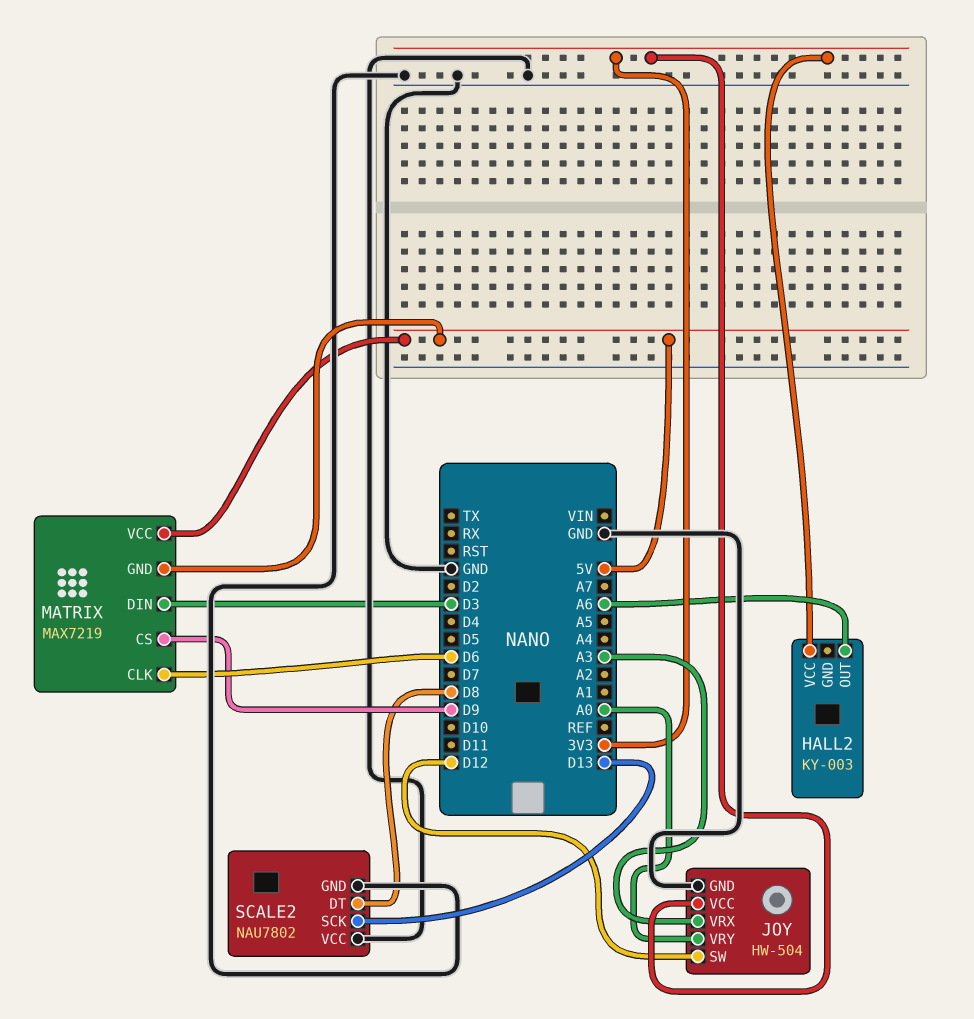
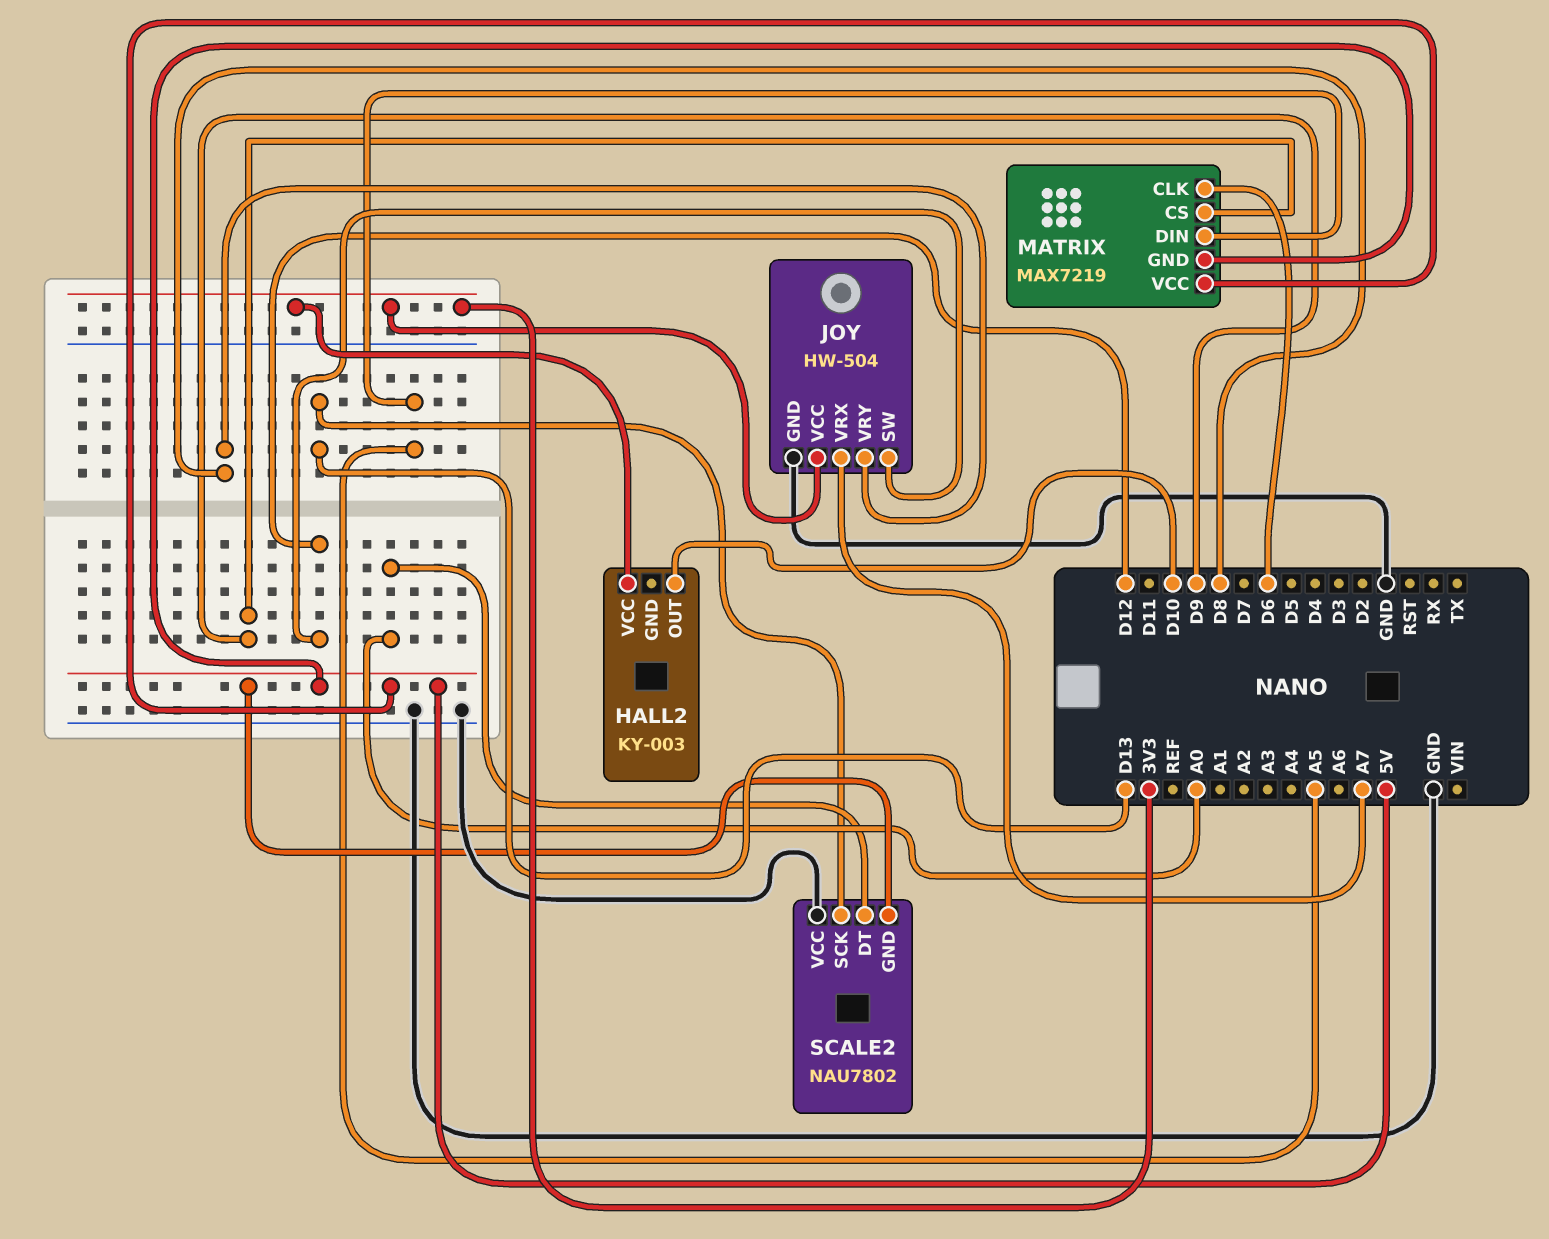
HALL2 pin OUT: A6 -> D10
JOY pin VRX: A3 -> A7
JOY pin VRY: A0 -> D8
MATRIX pin DIN: D3 -> A5
SCALE2 pin DT: D8 -> A0
SCALE2 pin GND: GND -> 5V

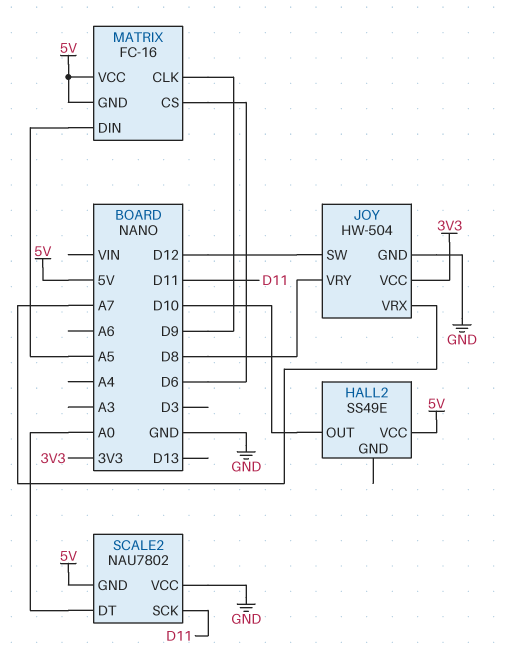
HALL2: KY-003 -> SS49E
HALL2 pin VCC: 3V3 -> 5V
MATRIX: MAX7219 -> FC-16
MATRIX pin CLK: D6 -> D9
MATRIX pin CS: D9 -> D6
SCALE2 pin SCK: D13 -> D11

